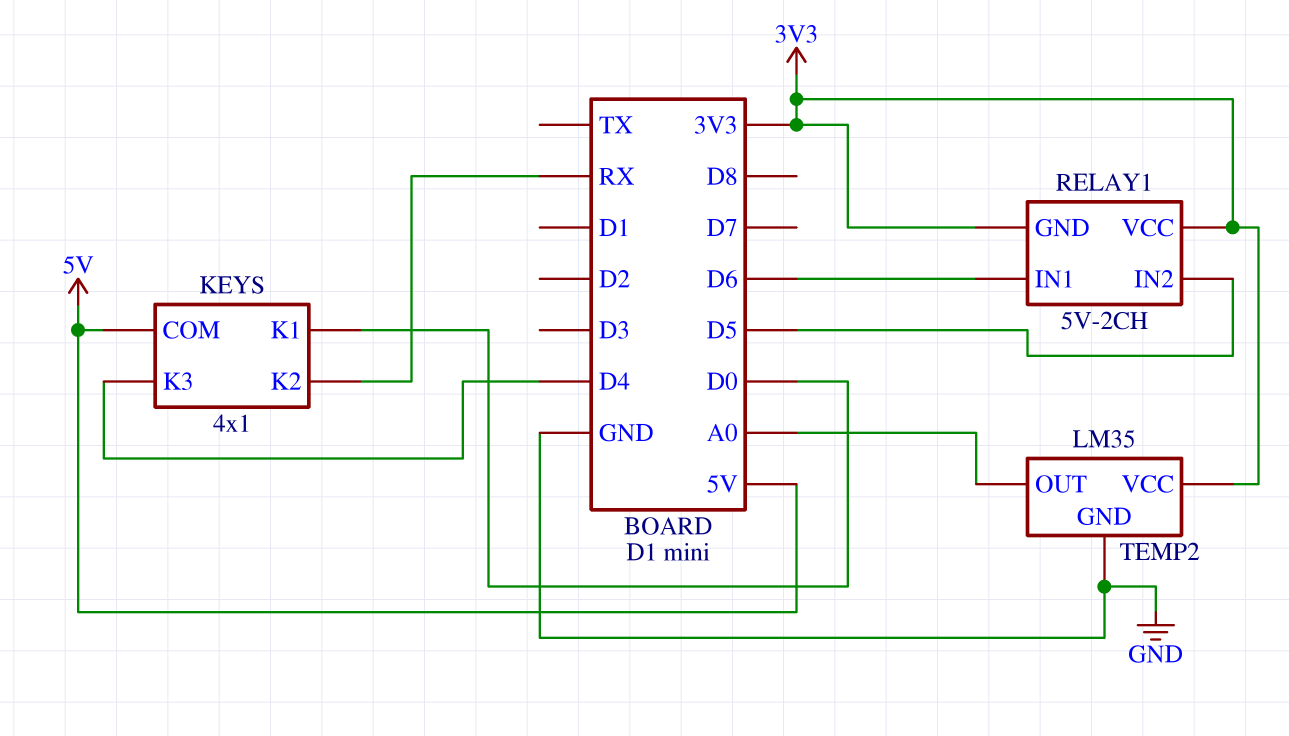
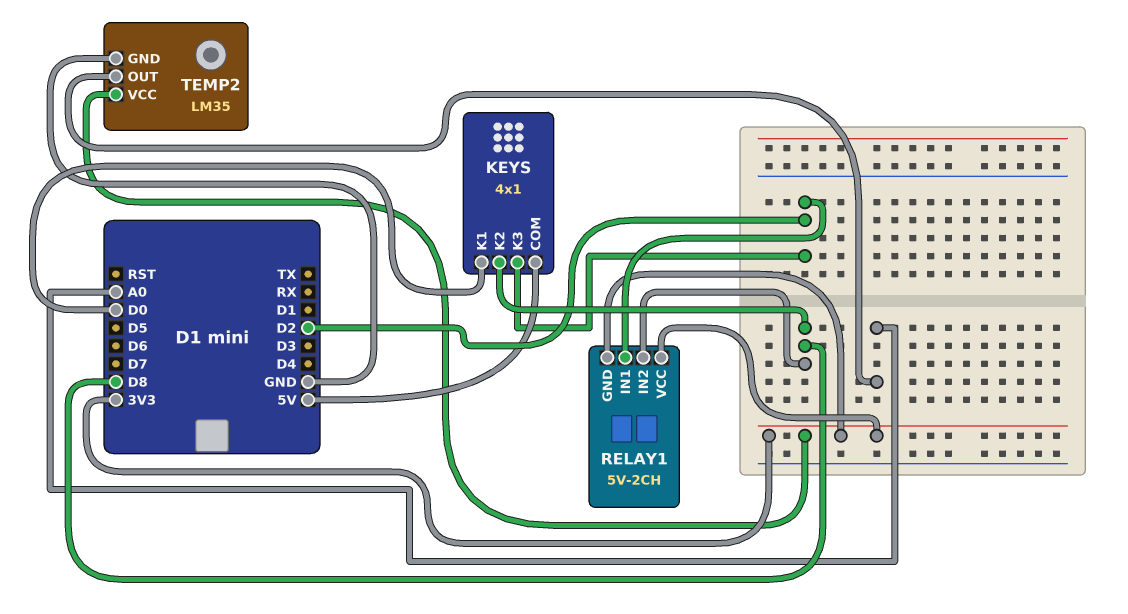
KEYS pin K2: RX -> D8
KEYS pin K3: D4 -> D2
RELAY1 pin IN1: D6 -> D2
RELAY1 pin IN2: D5 -> D8

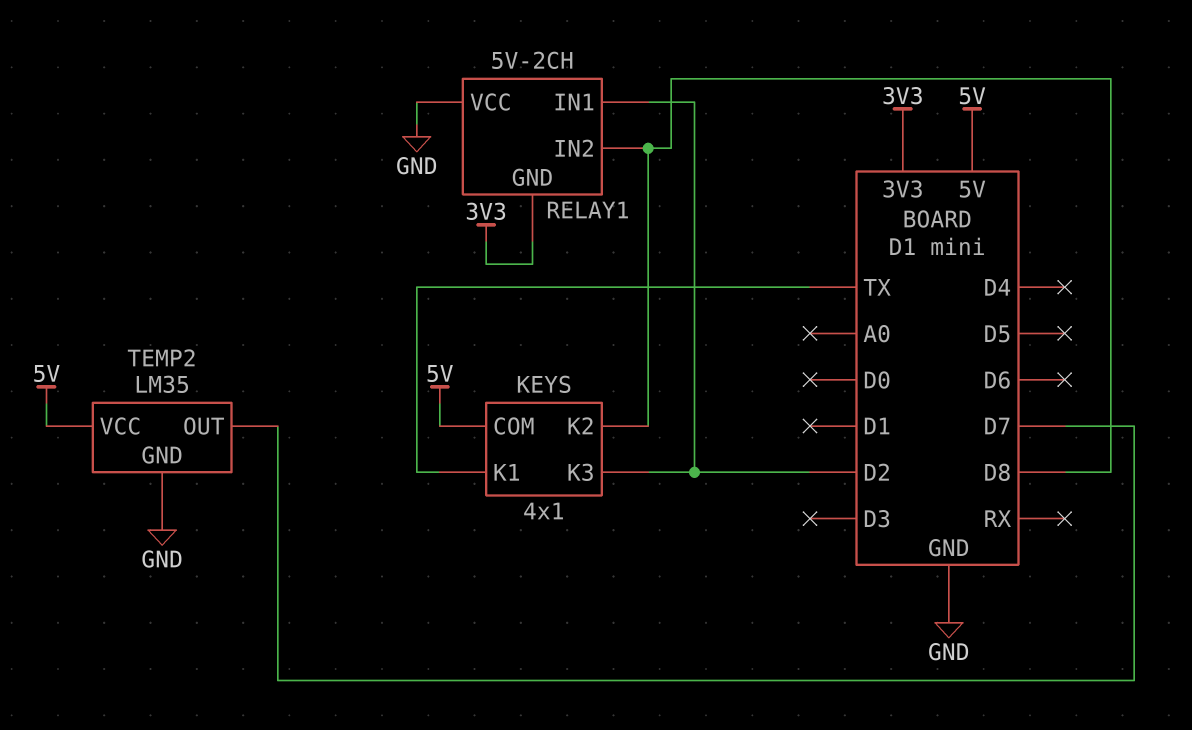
KEYS pin K1: D0 -> TX
RELAY1 pin VCC: 3V3 -> GND
TEMP2 pin OUT: A0 -> D7
TEMP2 pin VCC: 3V3 -> 5V

